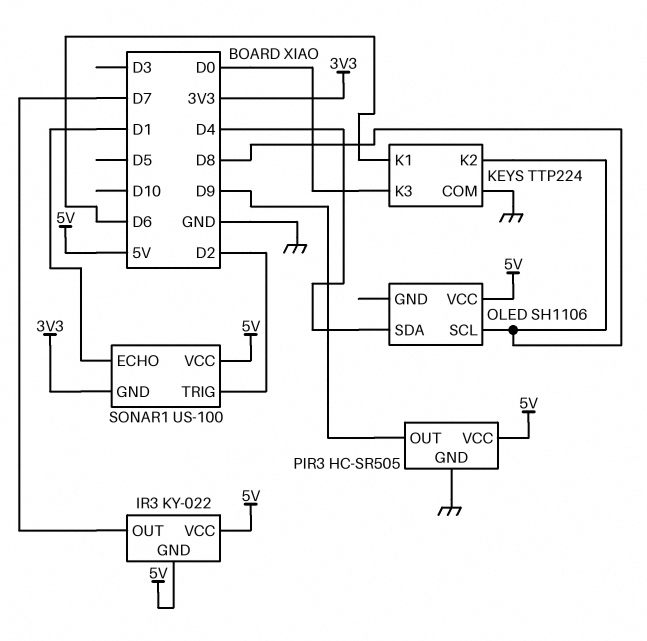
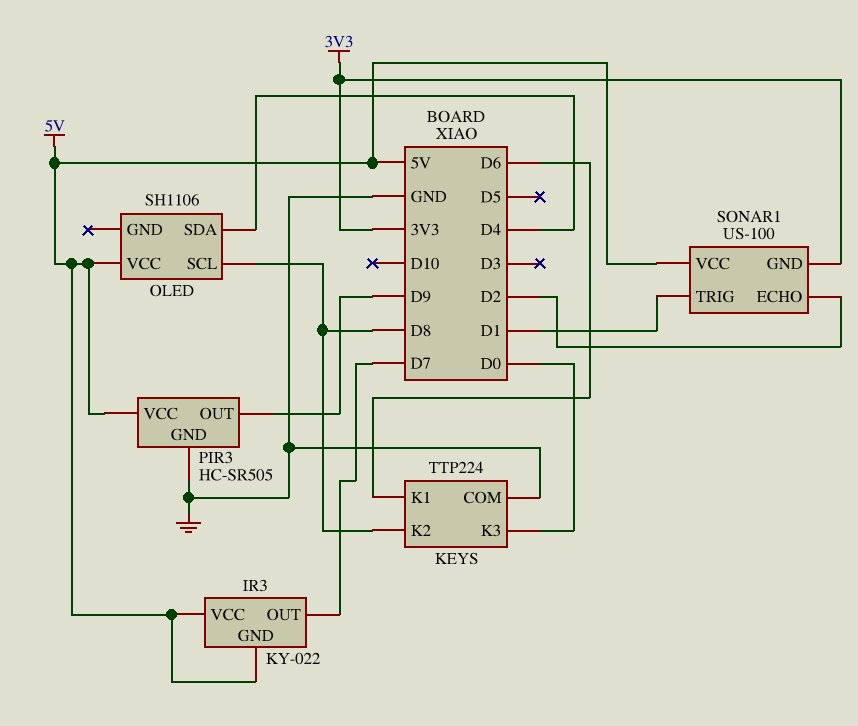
SONAR1 pin ECHO: D1 -> D2
SONAR1 pin TRIG: D2 -> D1

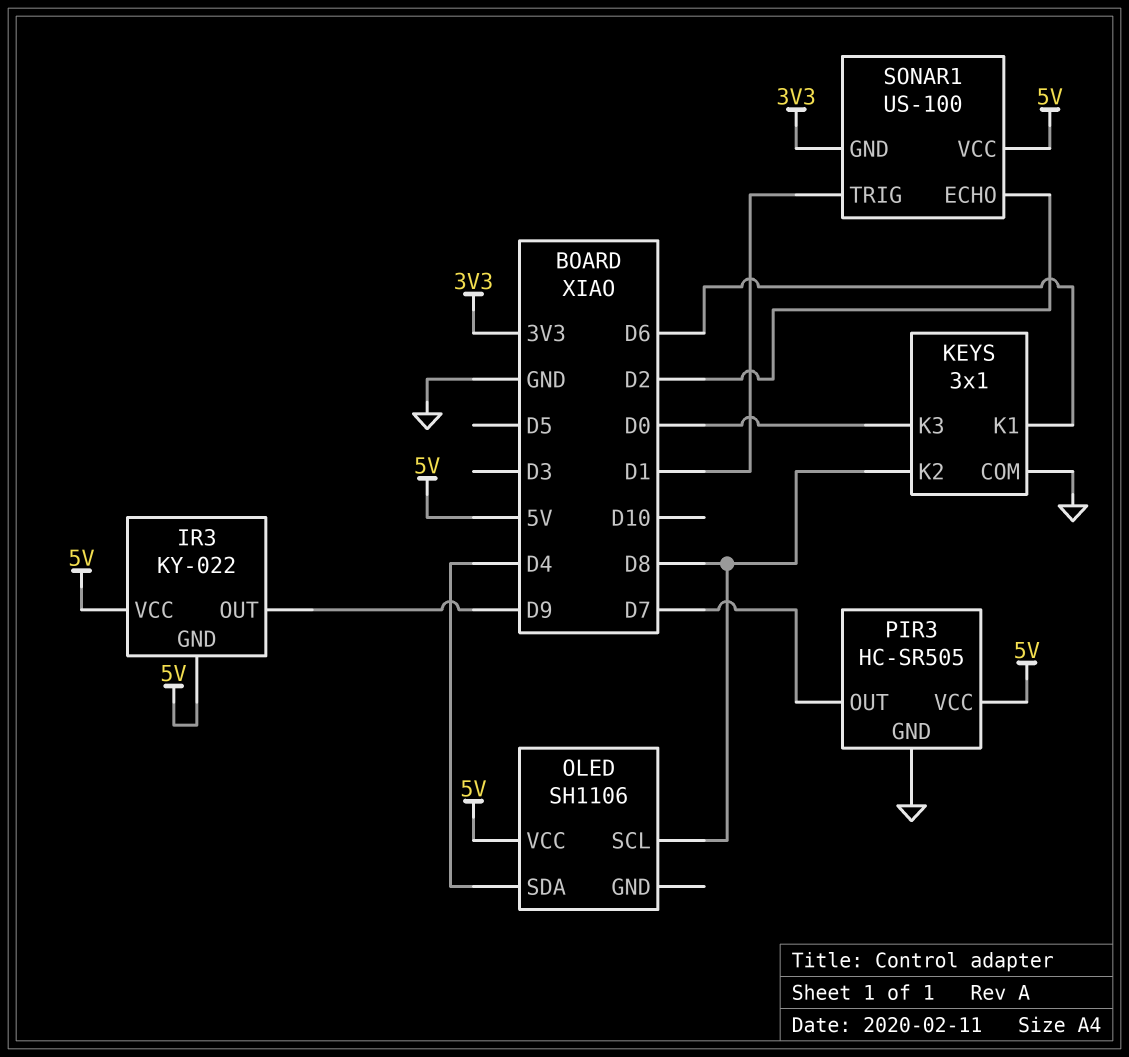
IR3 pin OUT: D7 -> D9
KEYS: TTP224 -> 3x1
PIR3 pin OUT: D9 -> D7

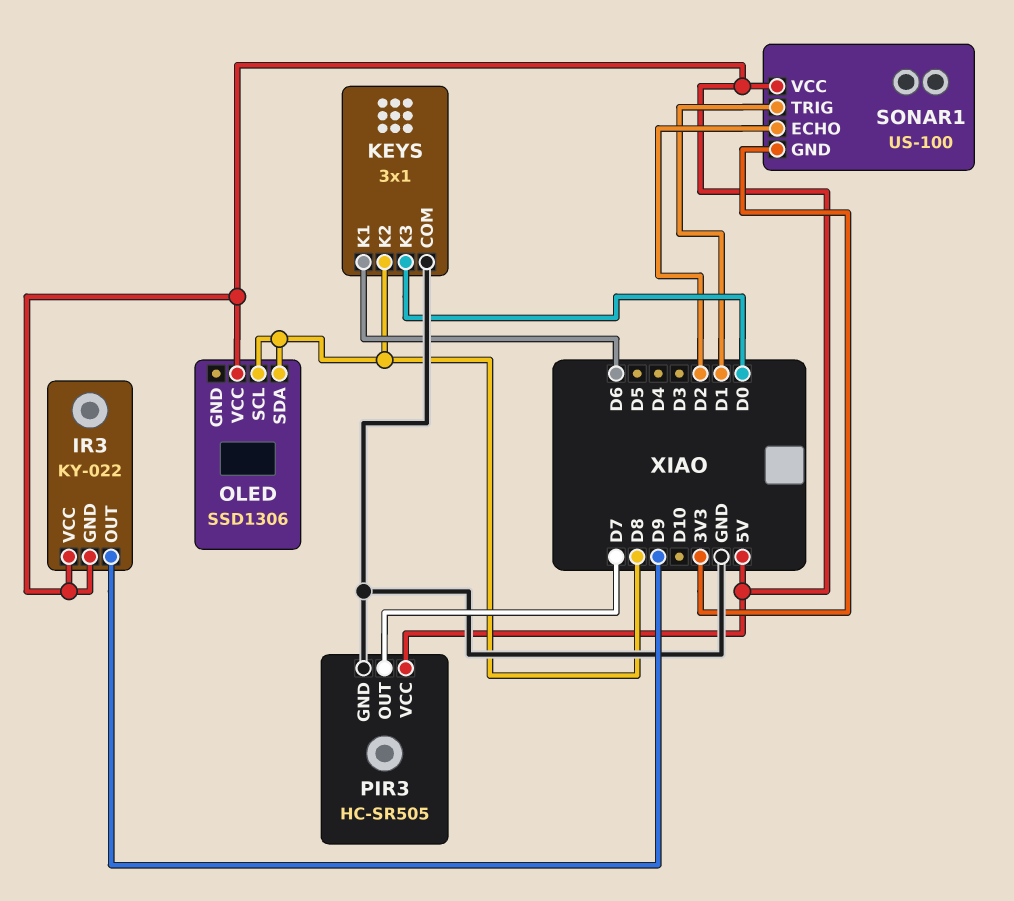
OLED: SH1106 -> SSD1306
OLED pin SDA: D4 -> D8

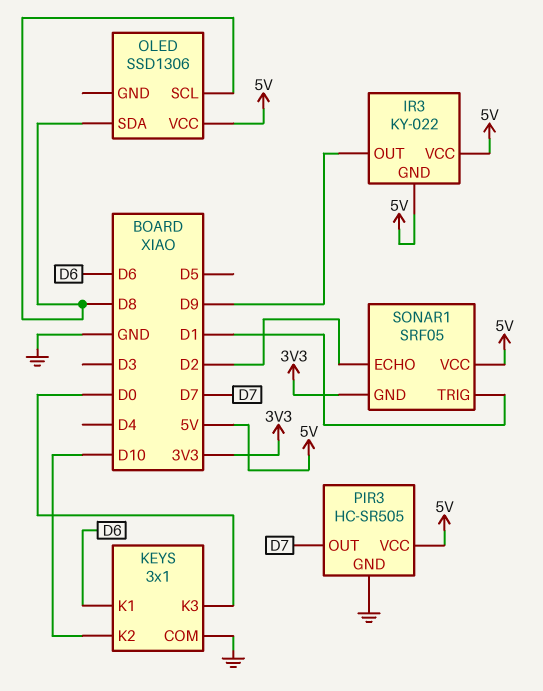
KEYS pin K2: D8 -> D10
SONAR1: US-100 -> SRF05

